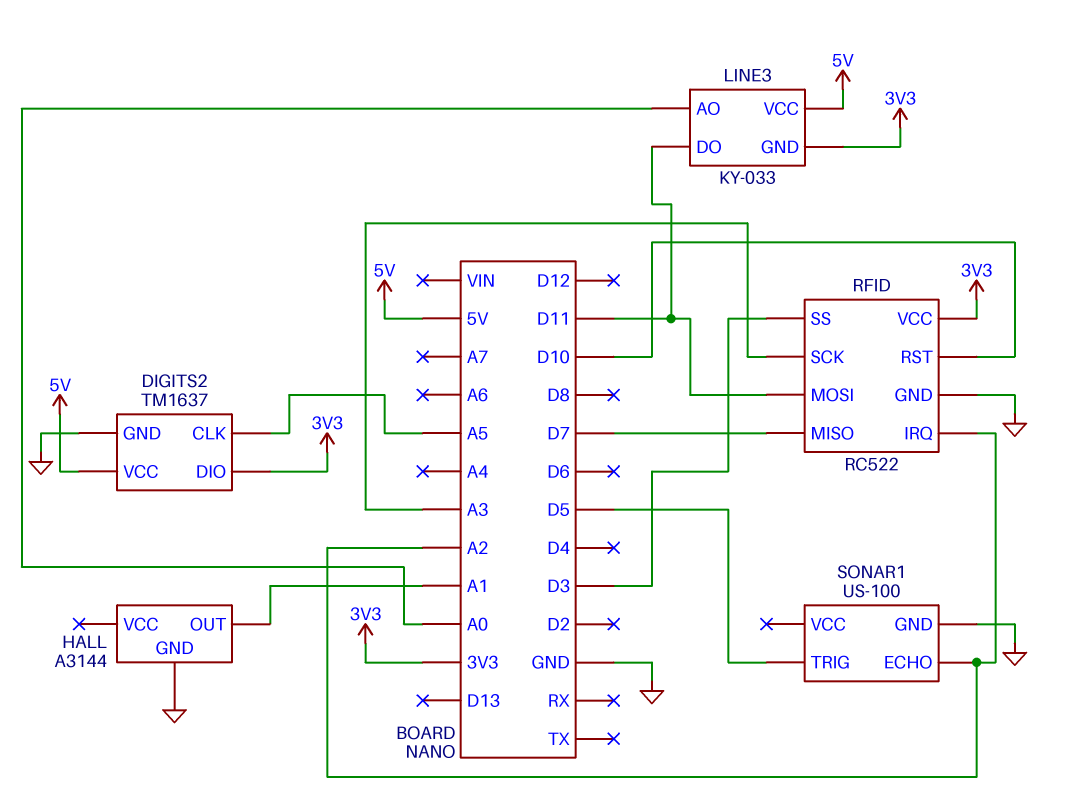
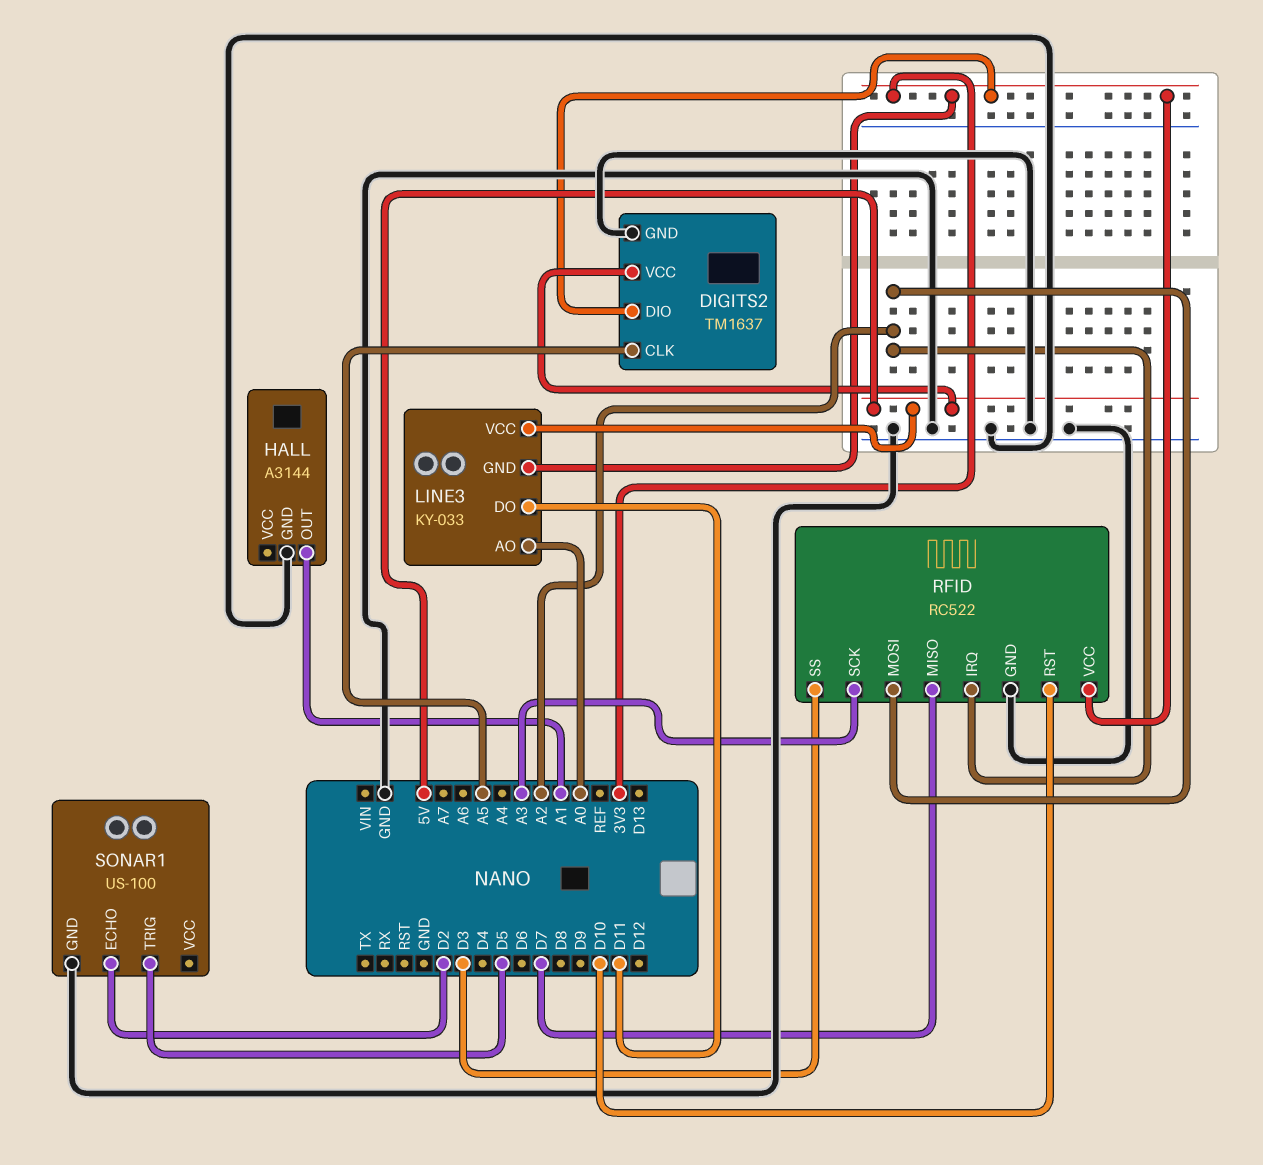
RFID pin MOSI: D11 -> A2
SONAR1 pin ECHO: A2 -> D2

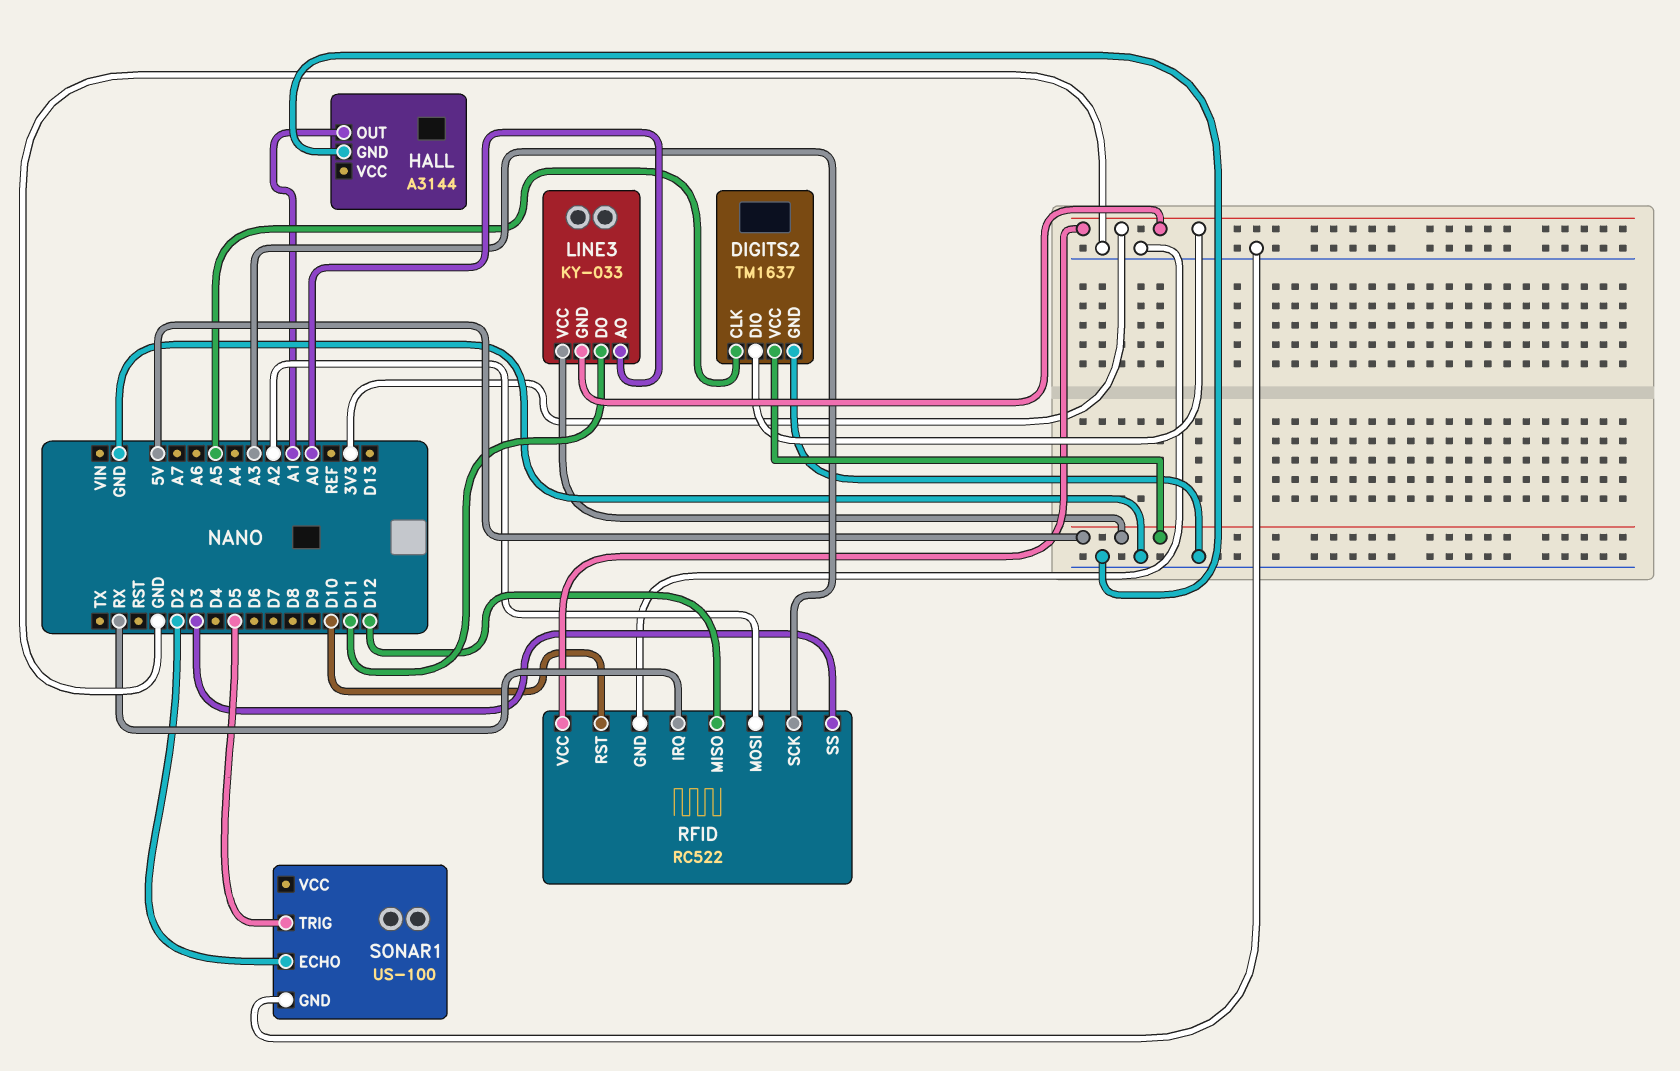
RFID pin IRQ: A2 -> RX
RFID pin MISO: D7 -> D12

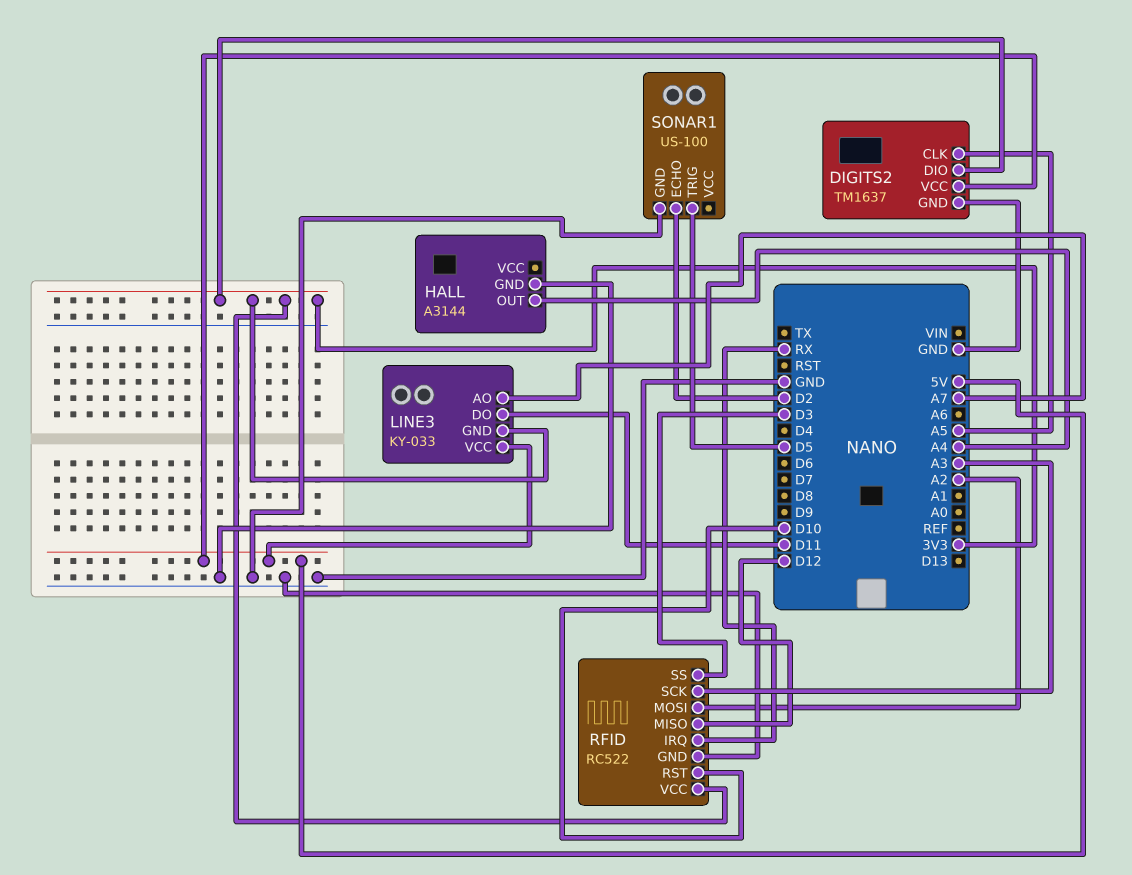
HALL pin OUT: A1 -> A4
LINE3 pin AO: A0 -> A7

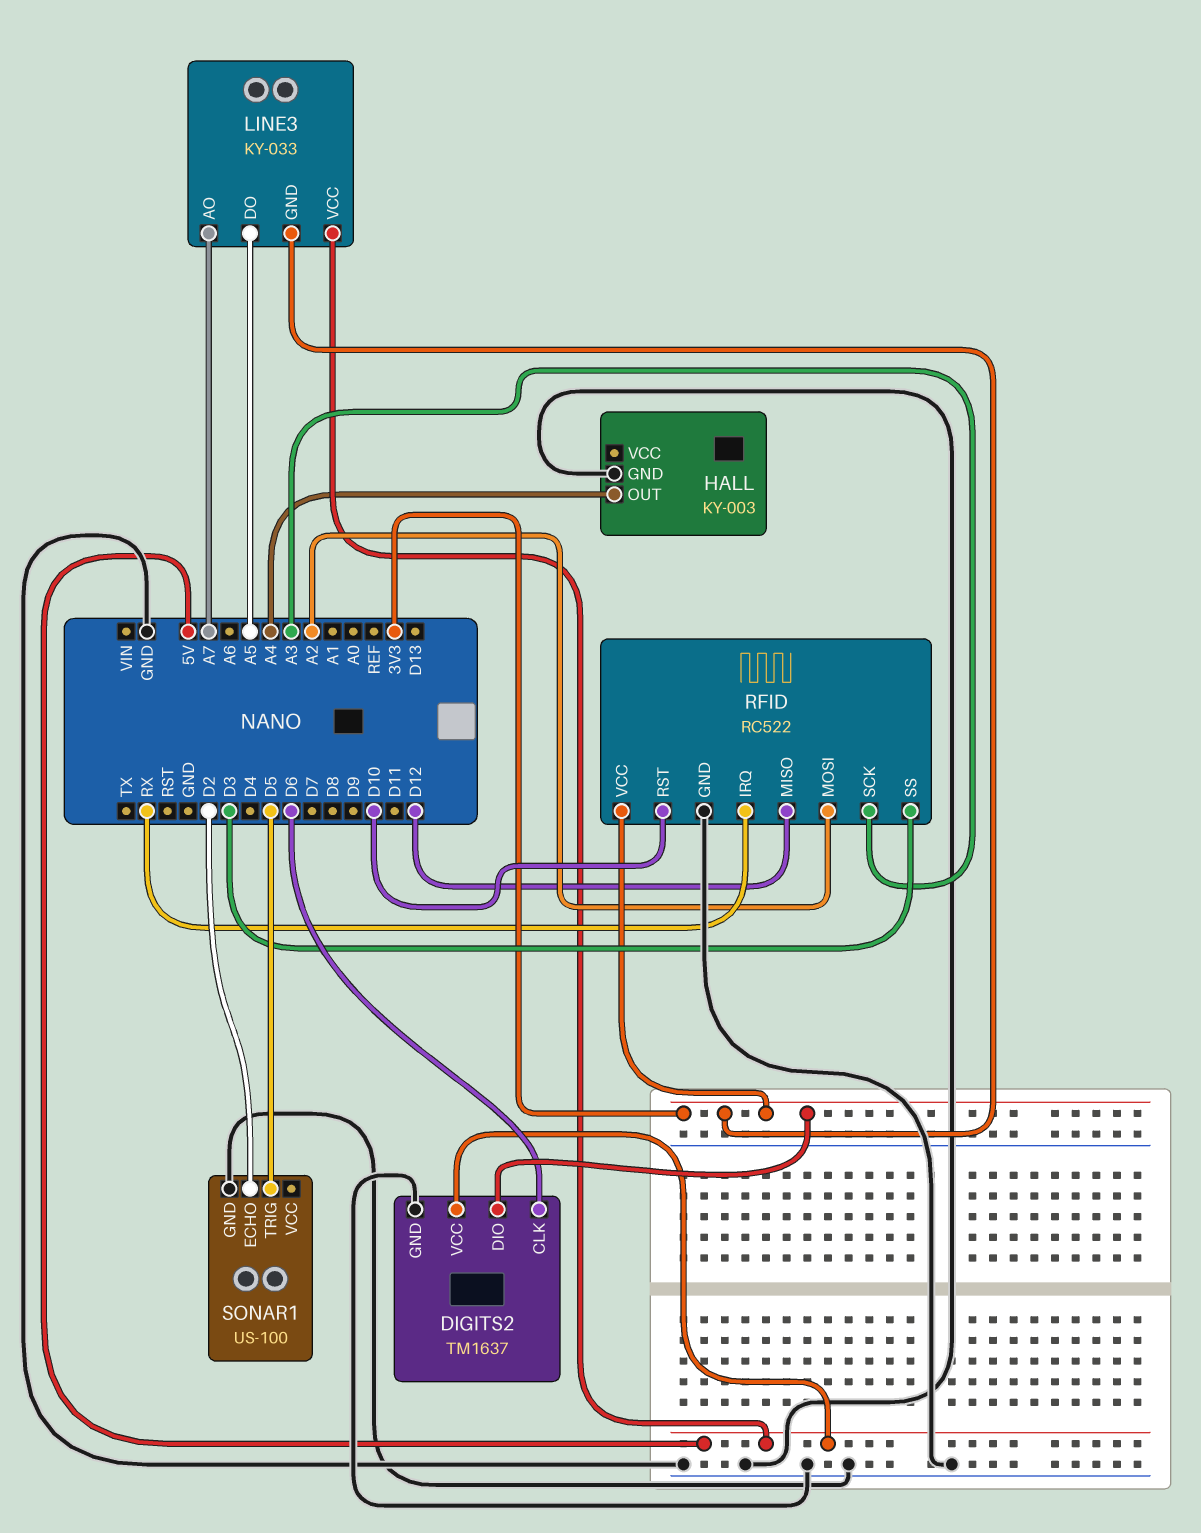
DIGITS2 pin CLK: A5 -> D6
HALL: A3144 -> KY-003
LINE3 pin DO: D11 -> A5

